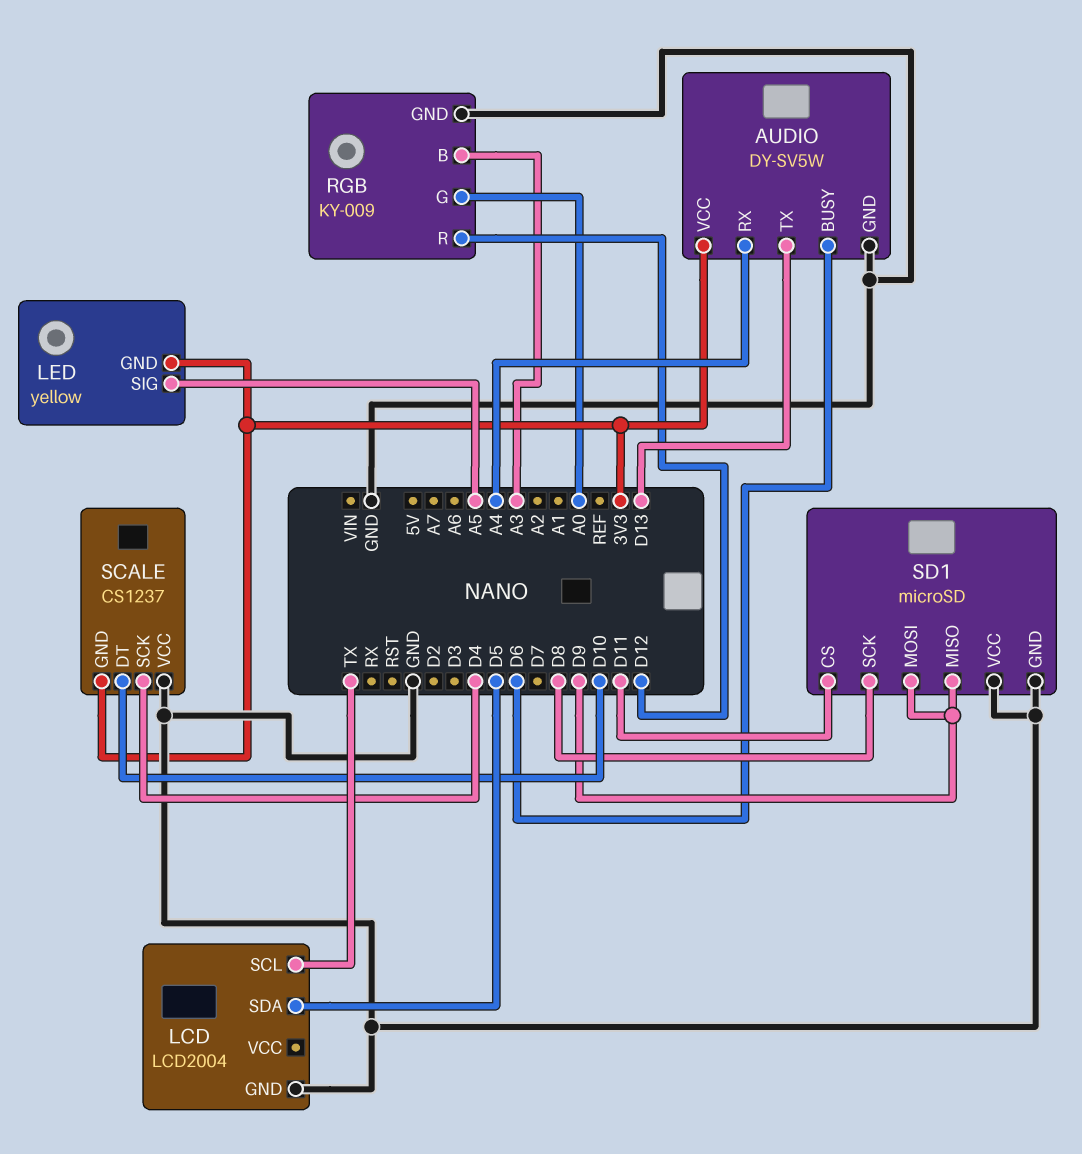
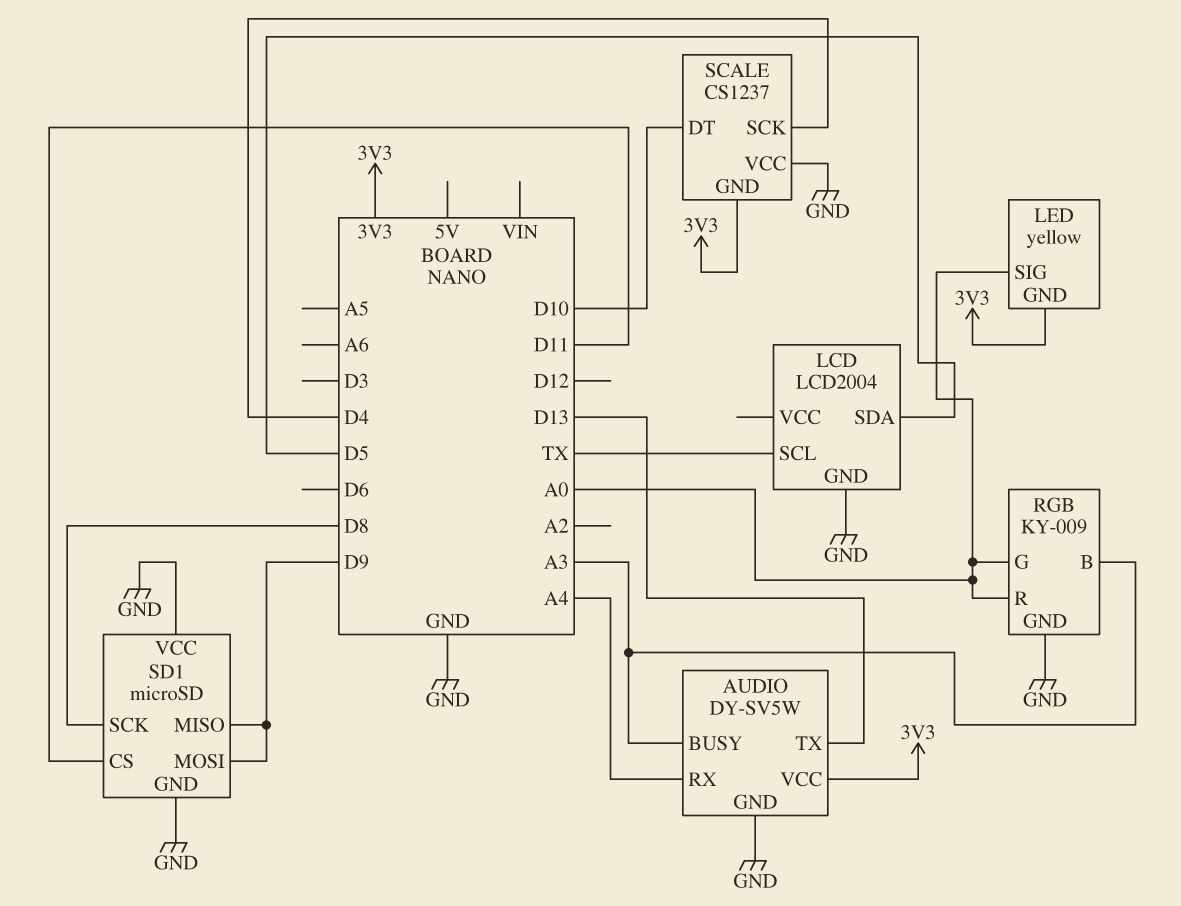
AUDIO pin BUSY: D6 -> A3
LED pin SIG: A5 -> A0
RGB pin R: D12 -> A0

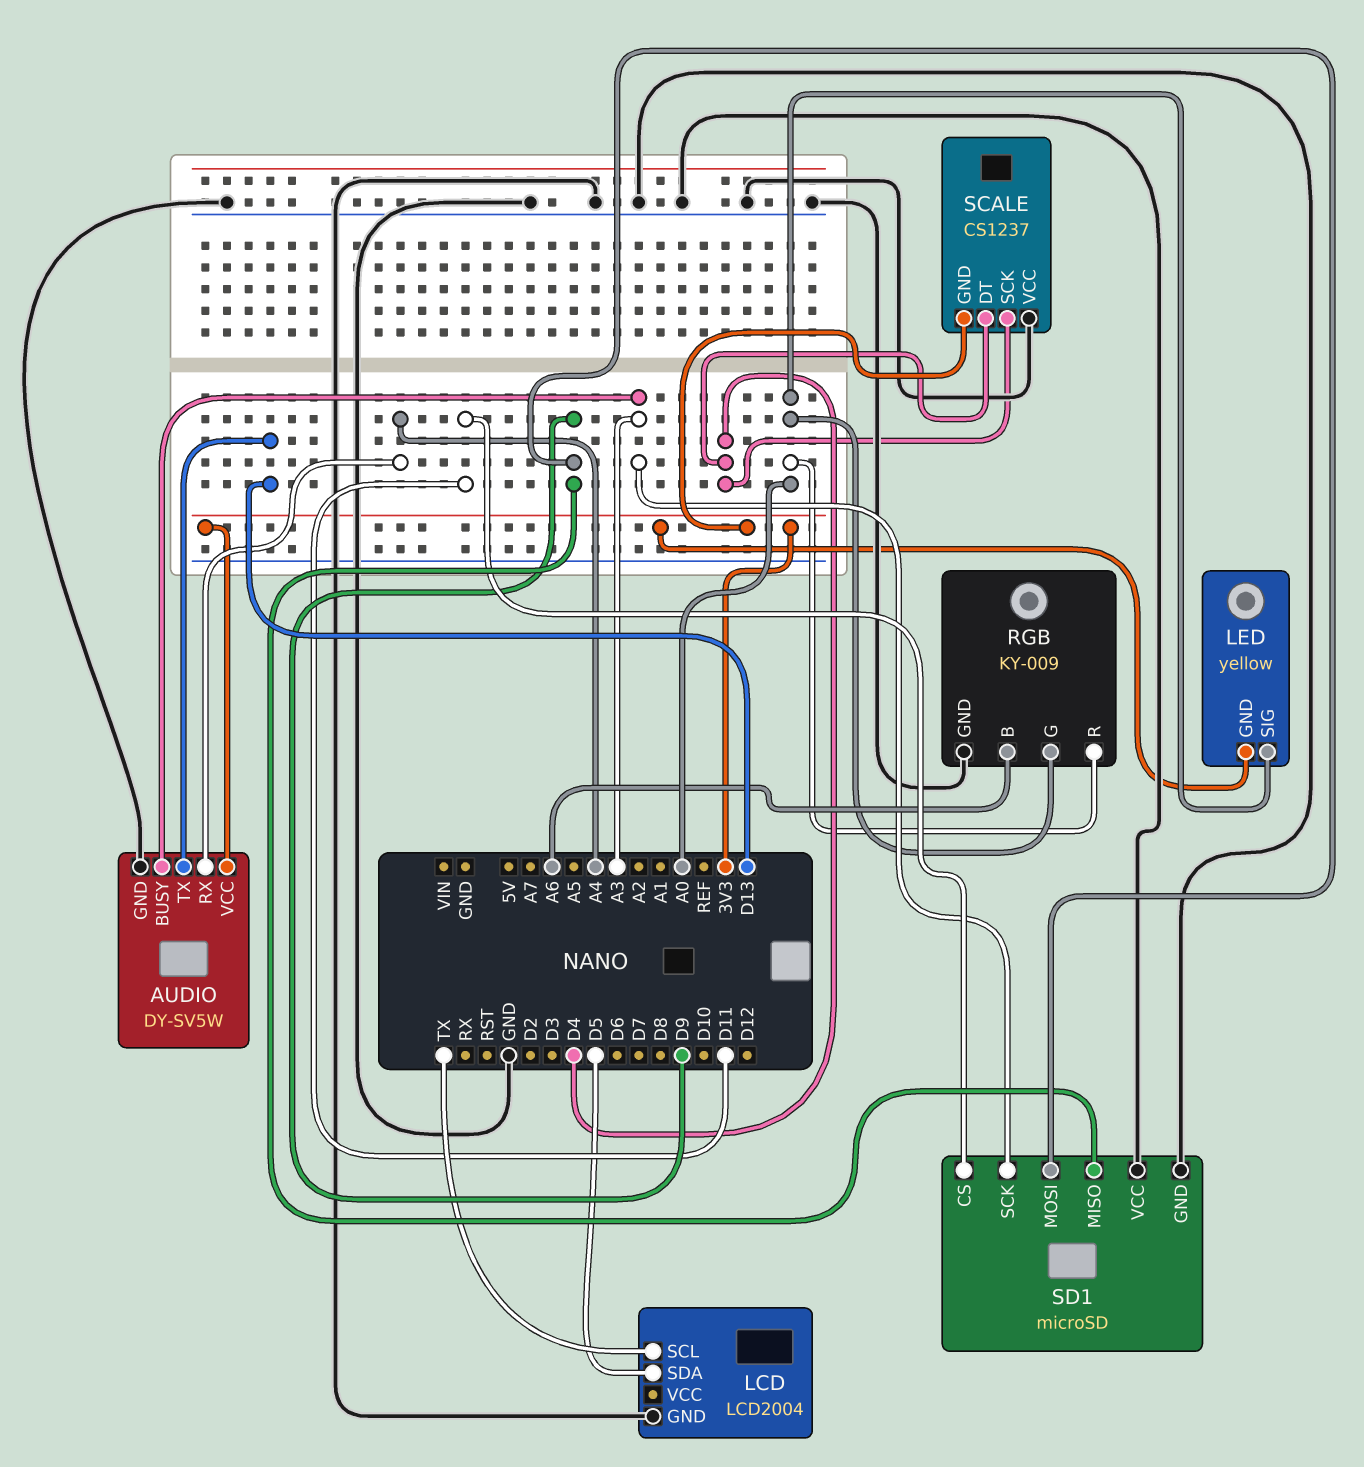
RGB pin B: A3 -> A6
SCALE pin DT: D10 -> D4
SD1 pin SCK: D8 -> A3

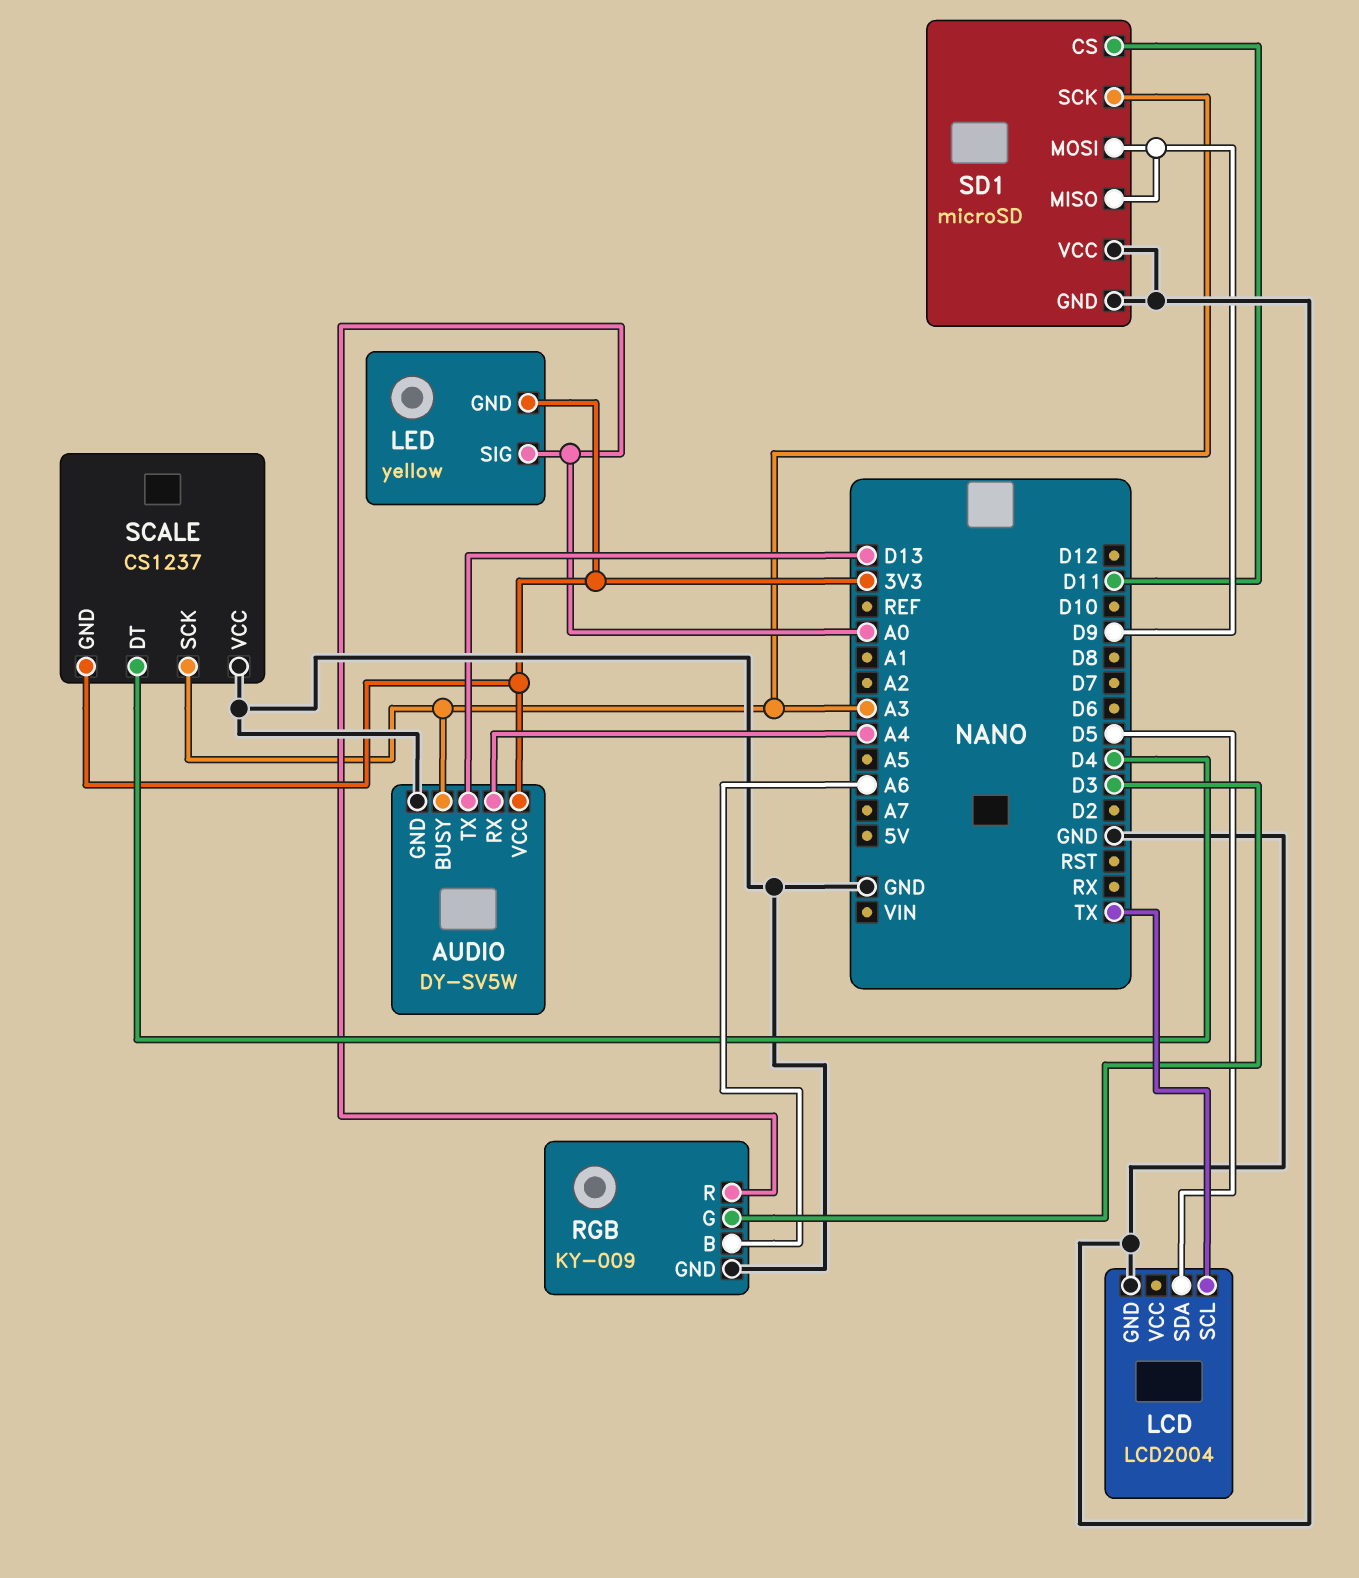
RGB pin G: A0 -> D3
SCALE pin SCK: D4 -> A3

